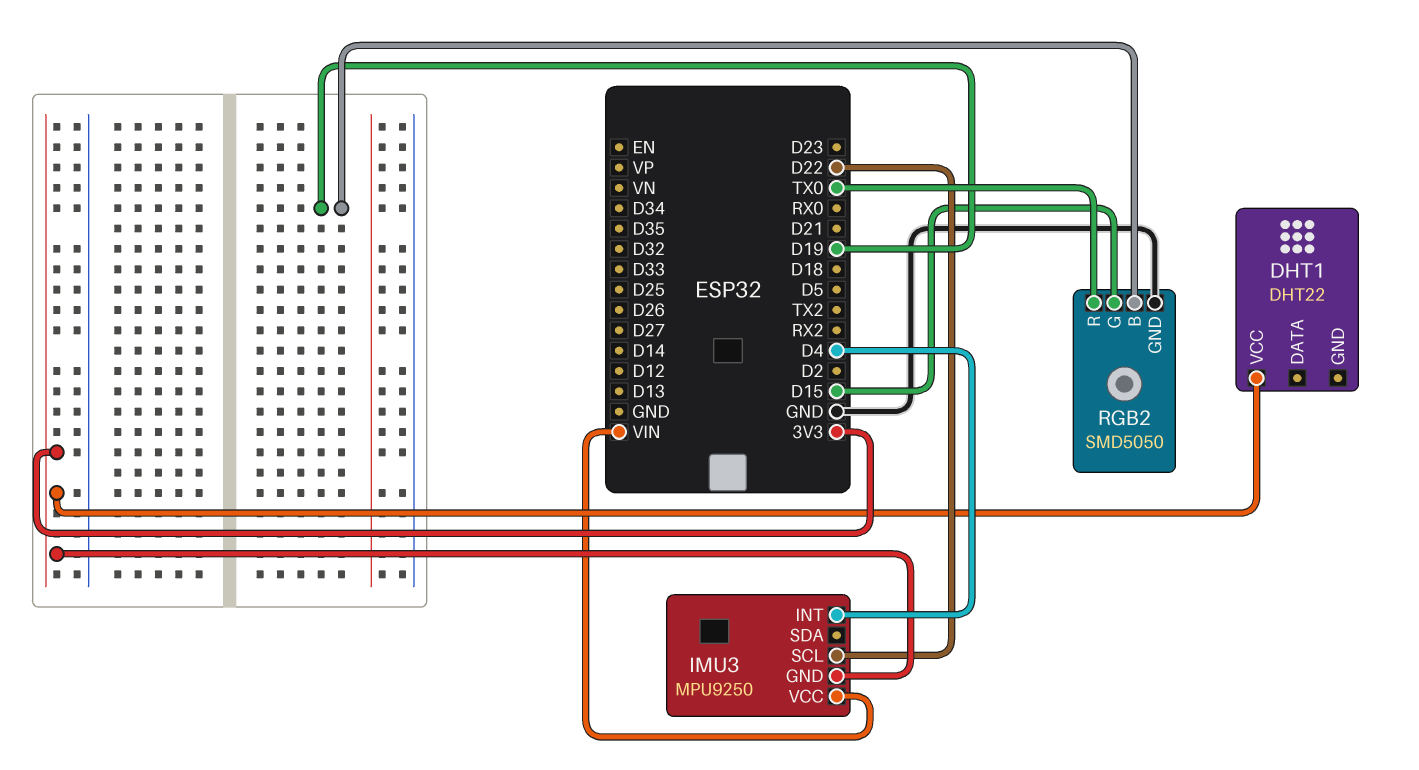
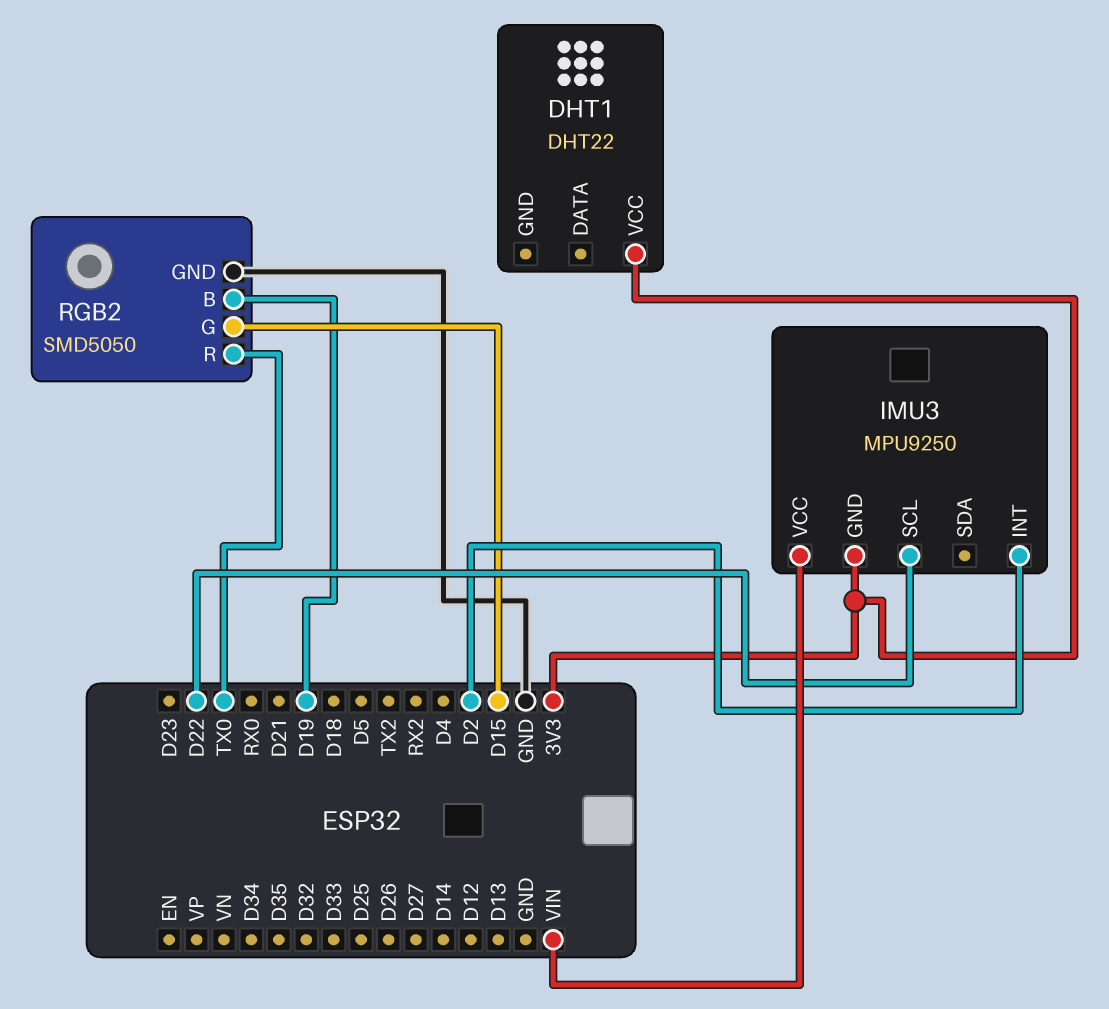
IMU3 pin INT: D4 -> D2

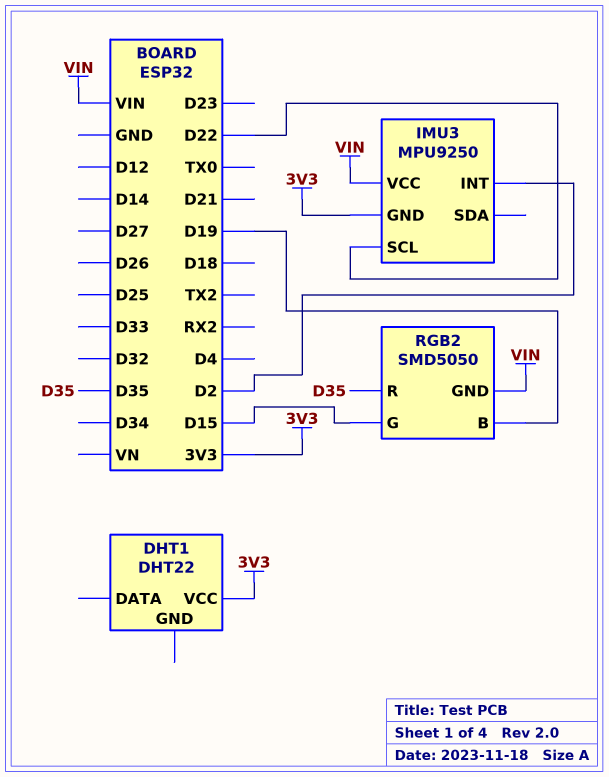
RGB2 pin GND: GND -> VIN
RGB2 pin R: TX0 -> D35

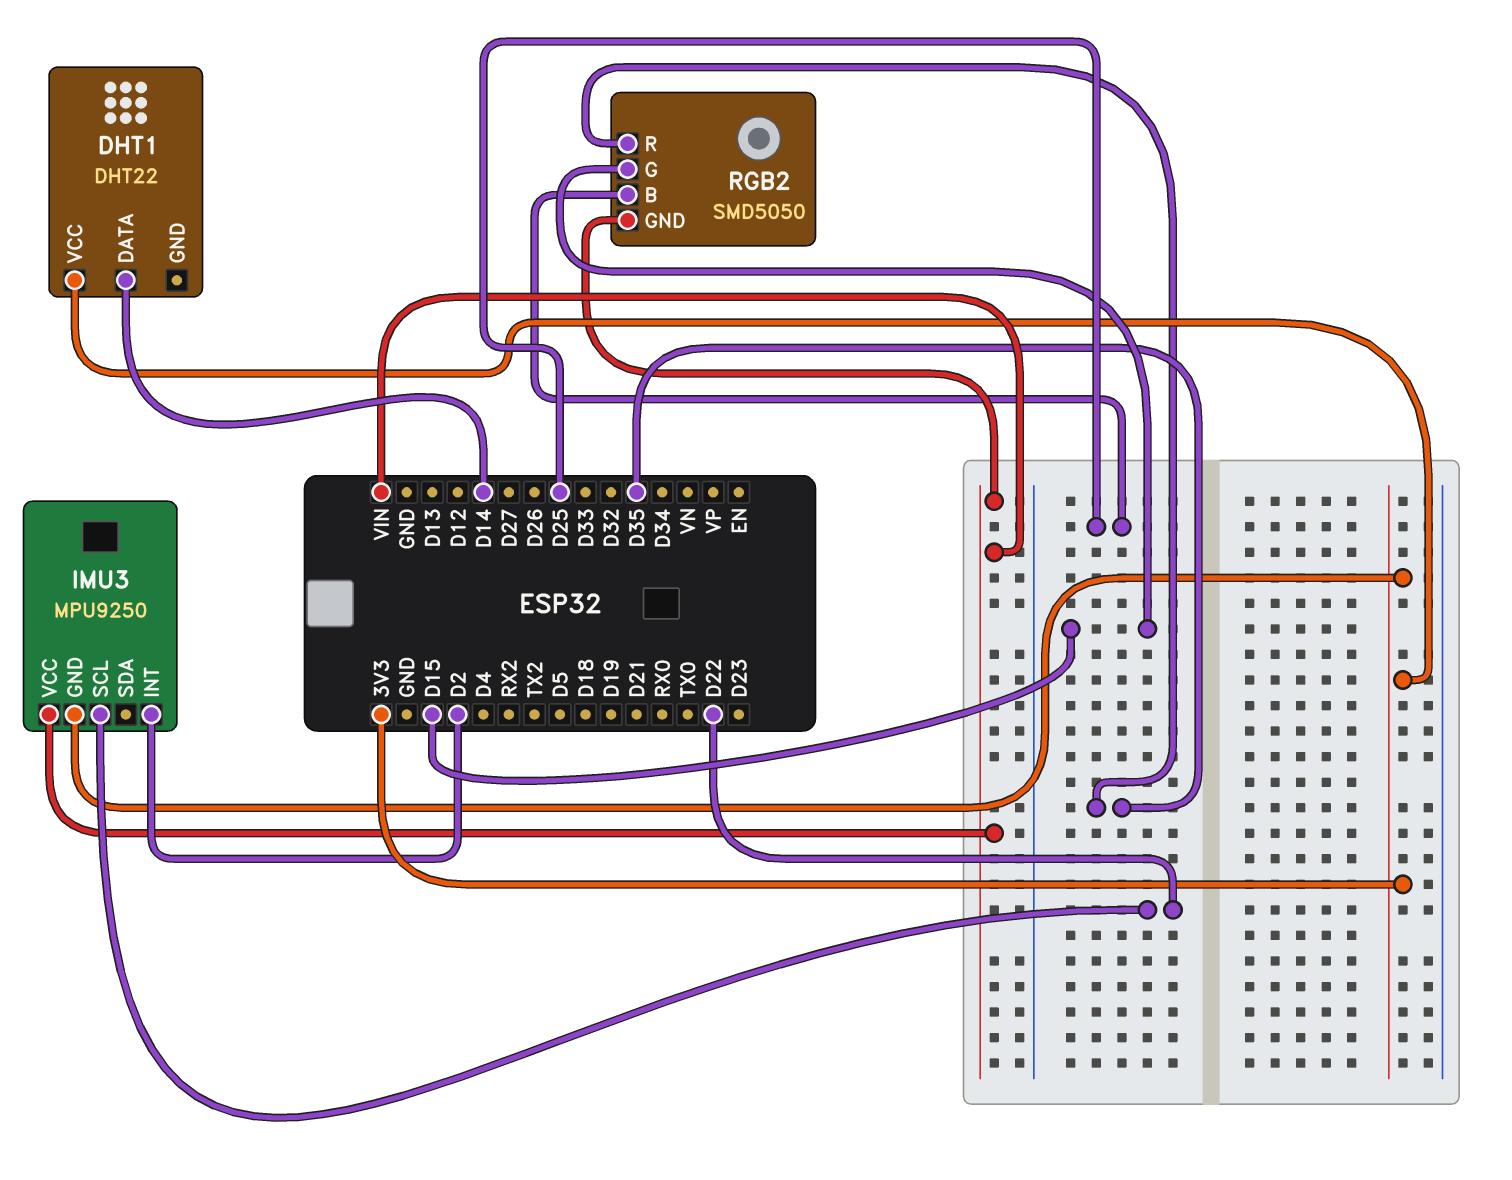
DHT1 pin DATA: none -> D14
RGB2 pin B: D19 -> D25

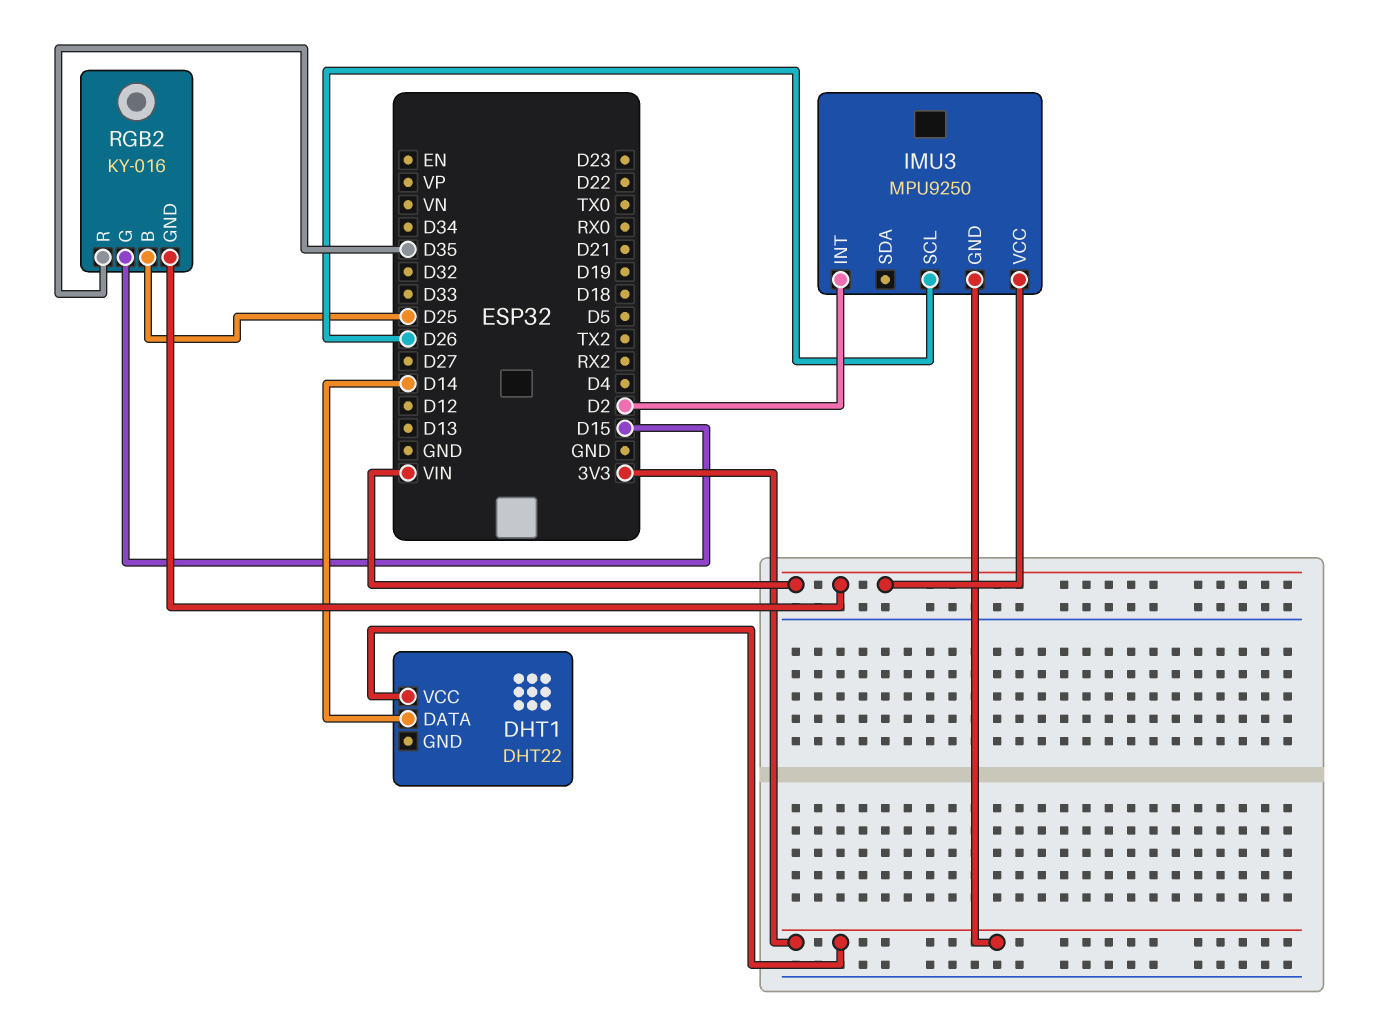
IMU3 pin SCL: D22 -> D26
RGB2: SMD5050 -> KY-016

